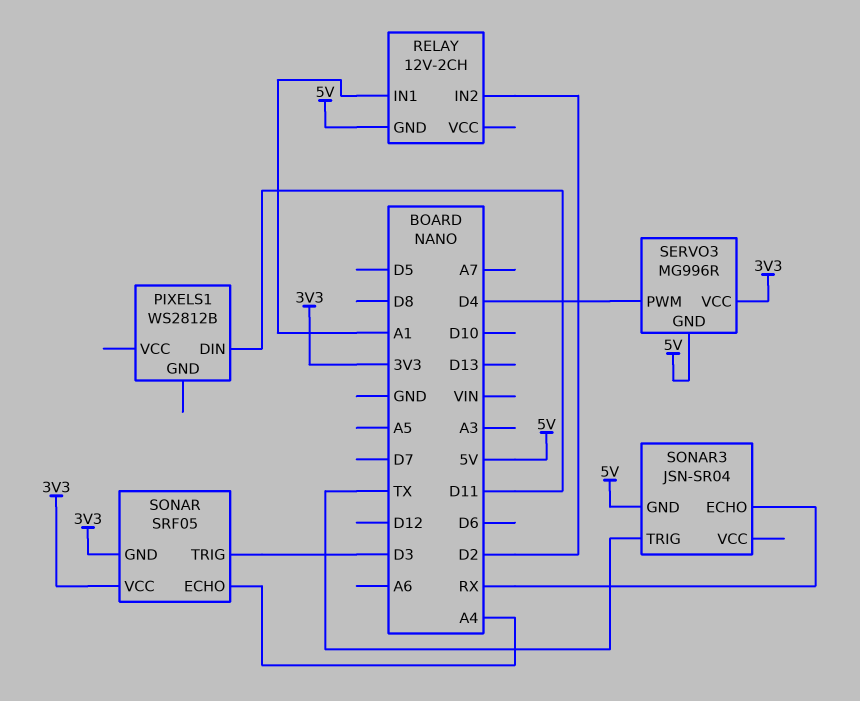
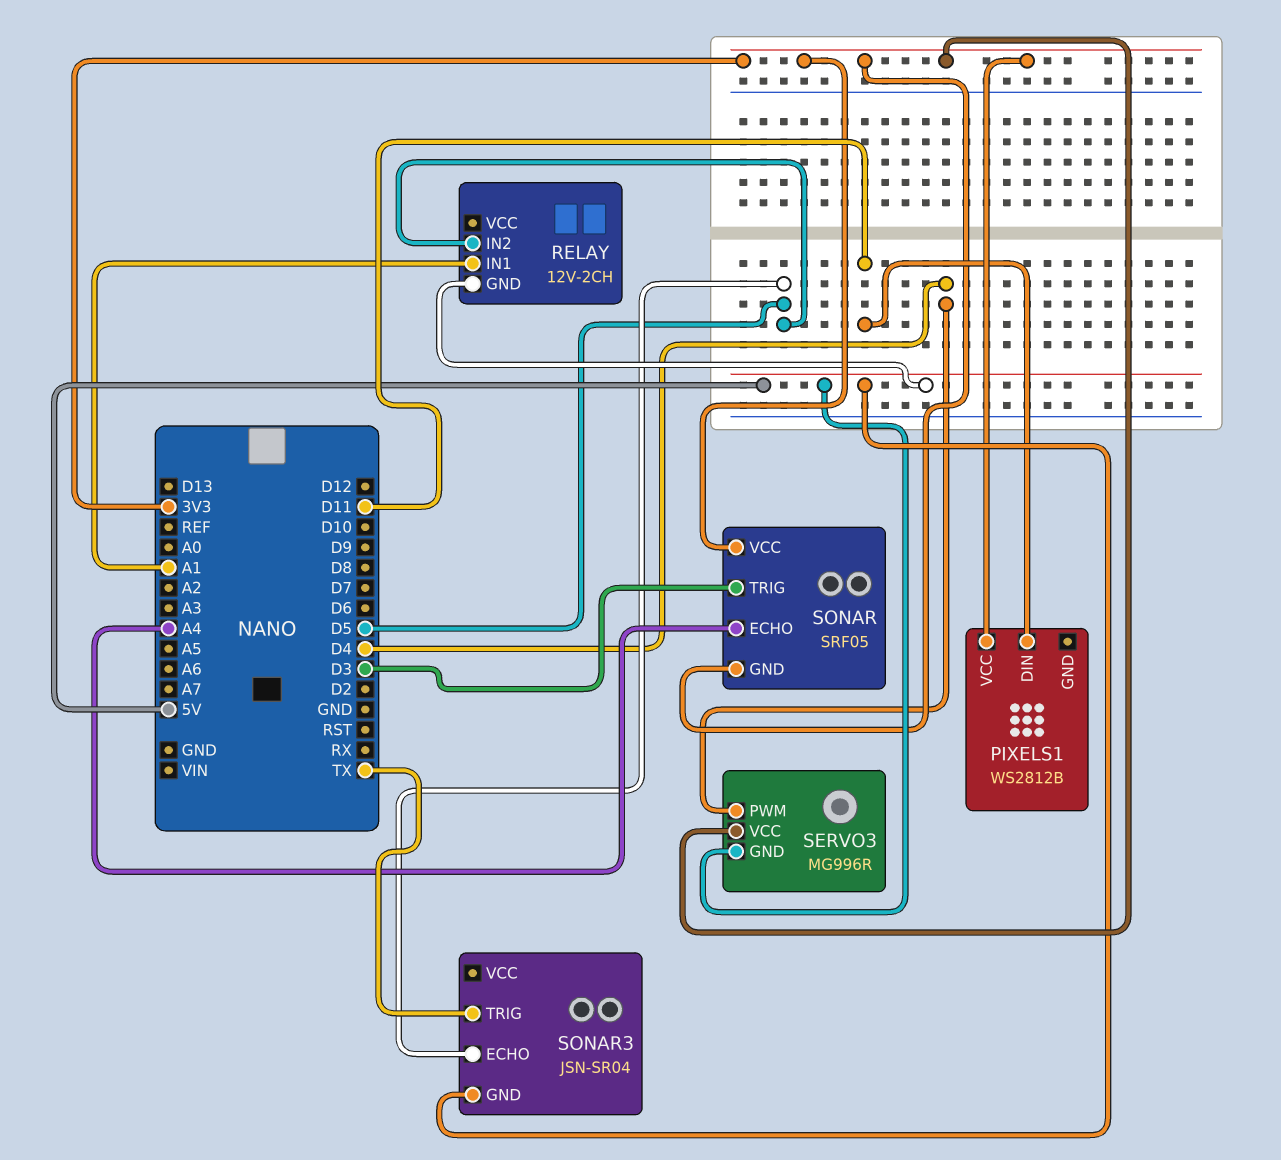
PIXELS1 pin VCC: none -> 3V3
RELAY pin IN2: D2 -> D5
SONAR3 pin ECHO: RX -> D5

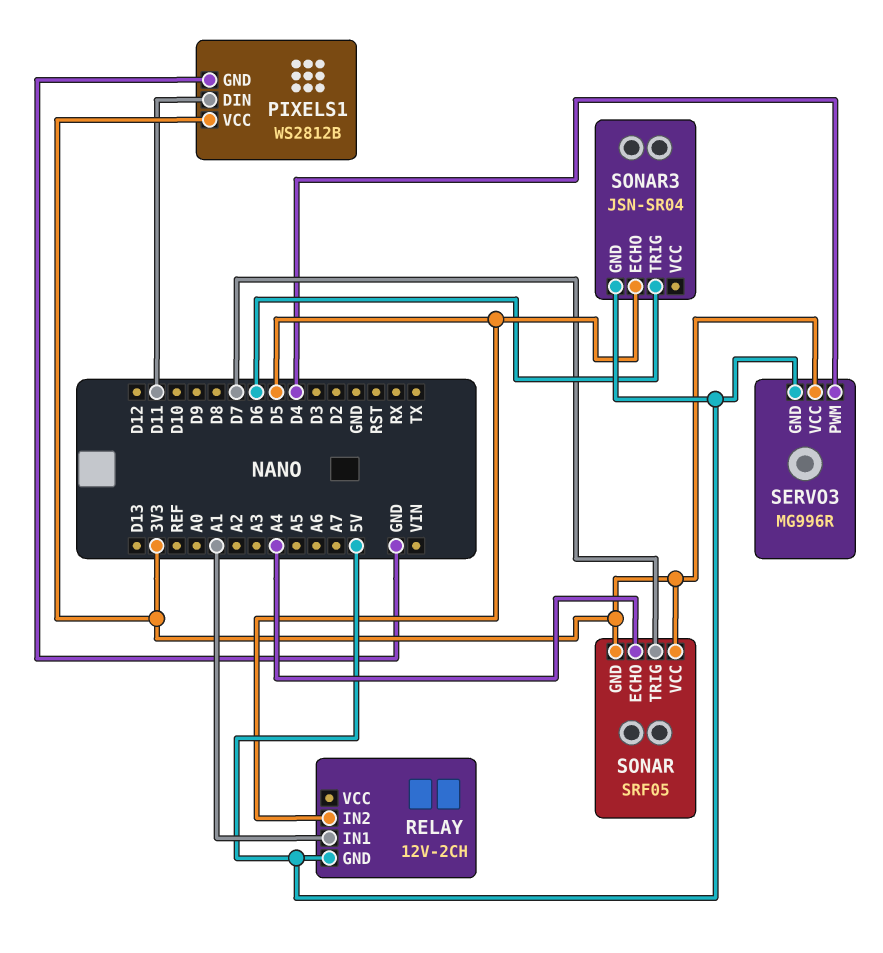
PIXELS1 pin GND: none -> GND
SONAR pin TRIG: D3 -> D7
SONAR3 pin TRIG: TX -> D6

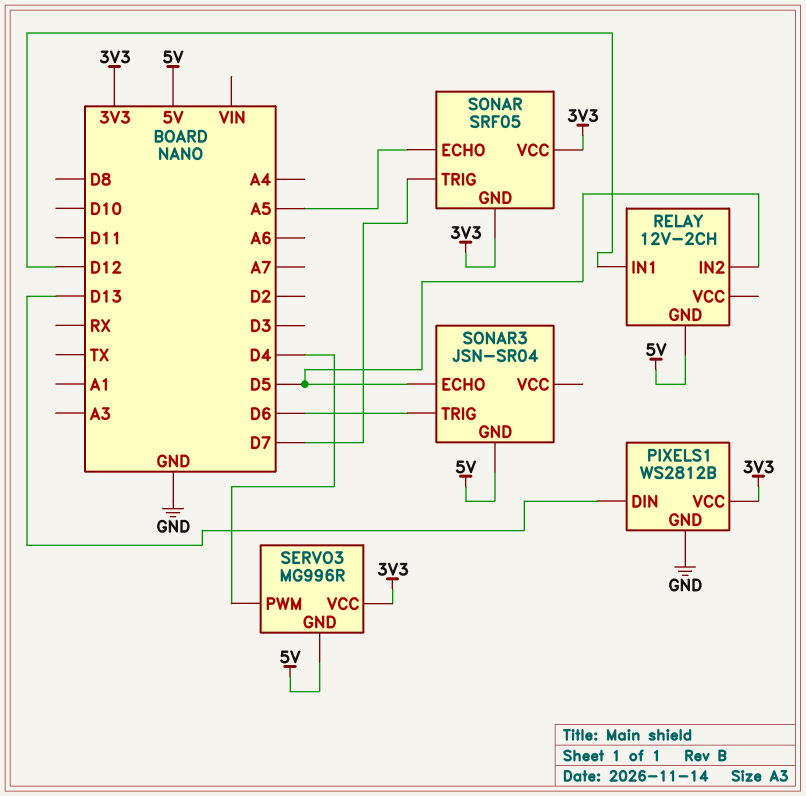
PIXELS1 pin DIN: D11 -> D13
RELAY pin IN1: A1 -> D12
SONAR pin ECHO: A4 -> A5

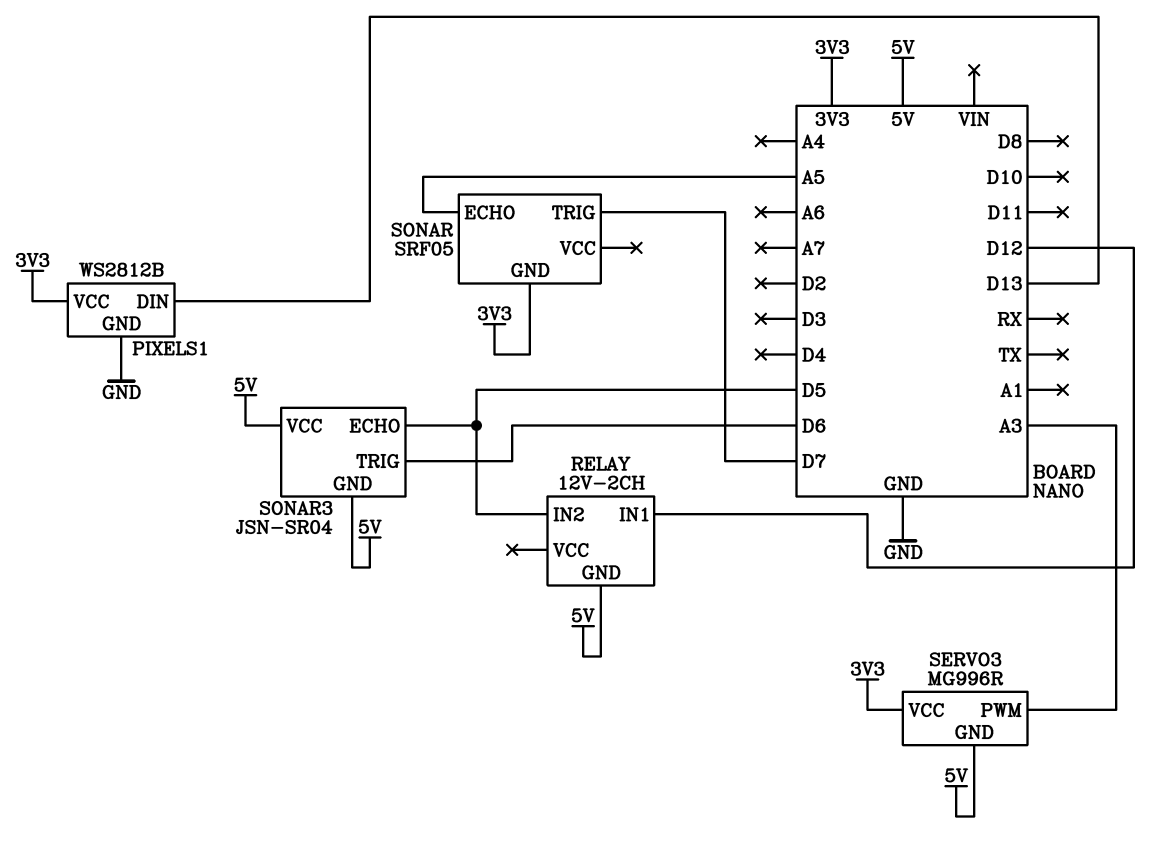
SERVO3 pin PWM: D4 -> A3
SONAR pin VCC: 3V3 -> none
SONAR3 pin VCC: none -> 5V

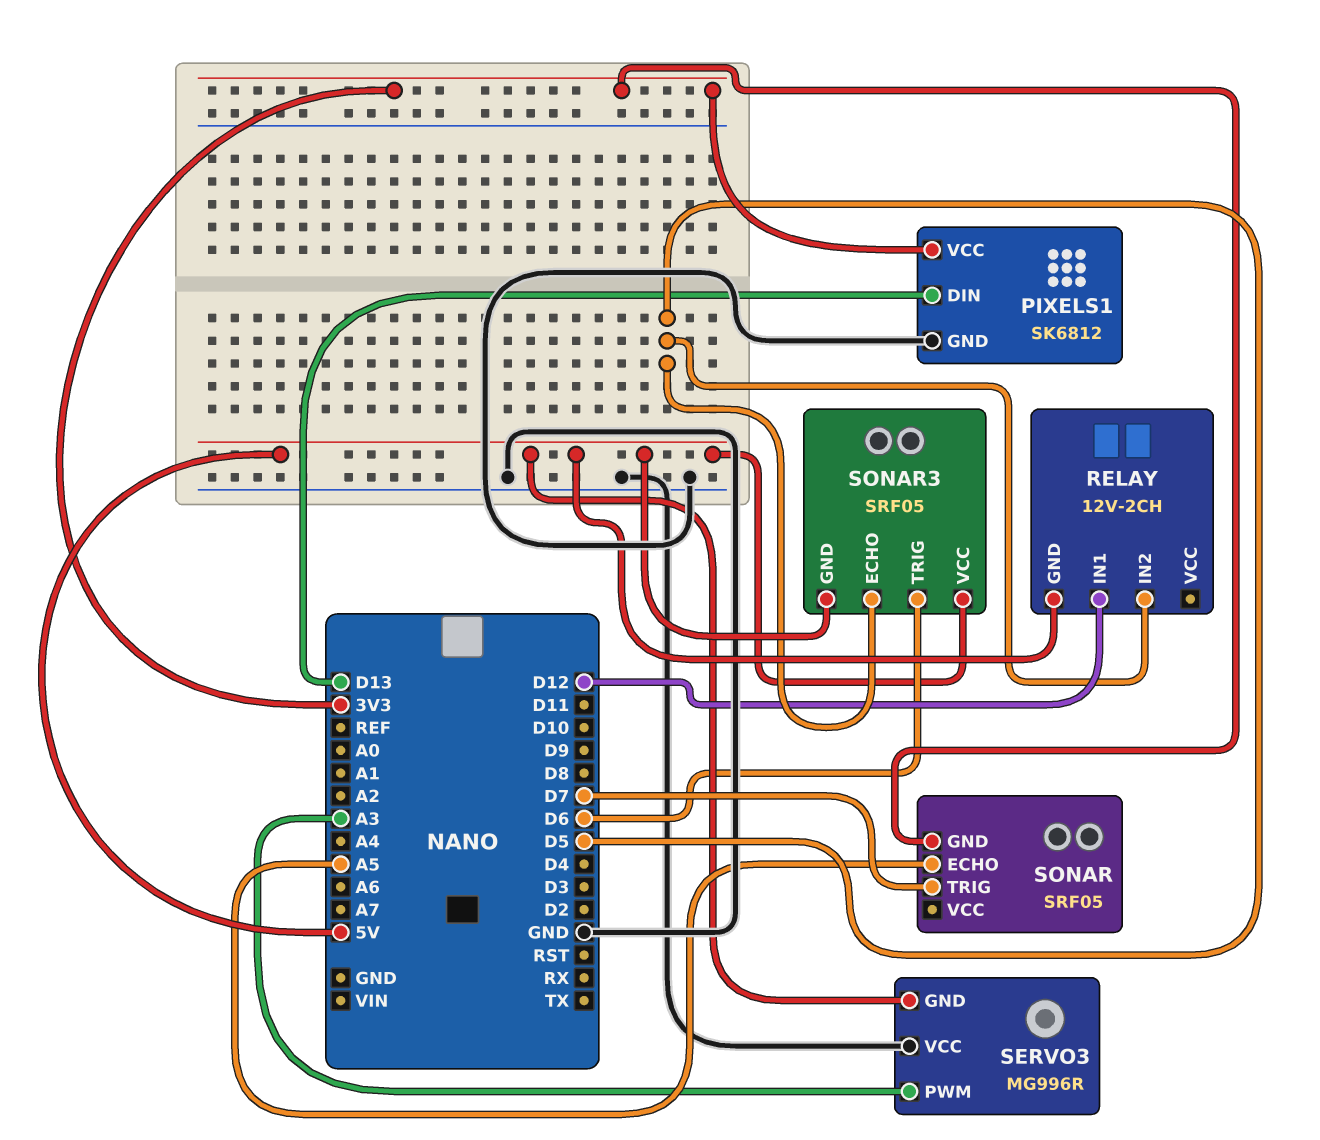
PIXELS1: WS2812B -> SK6812
SERVO3 pin VCC: 3V3 -> GND
SONAR3: JSN-SR04 -> SRF05

